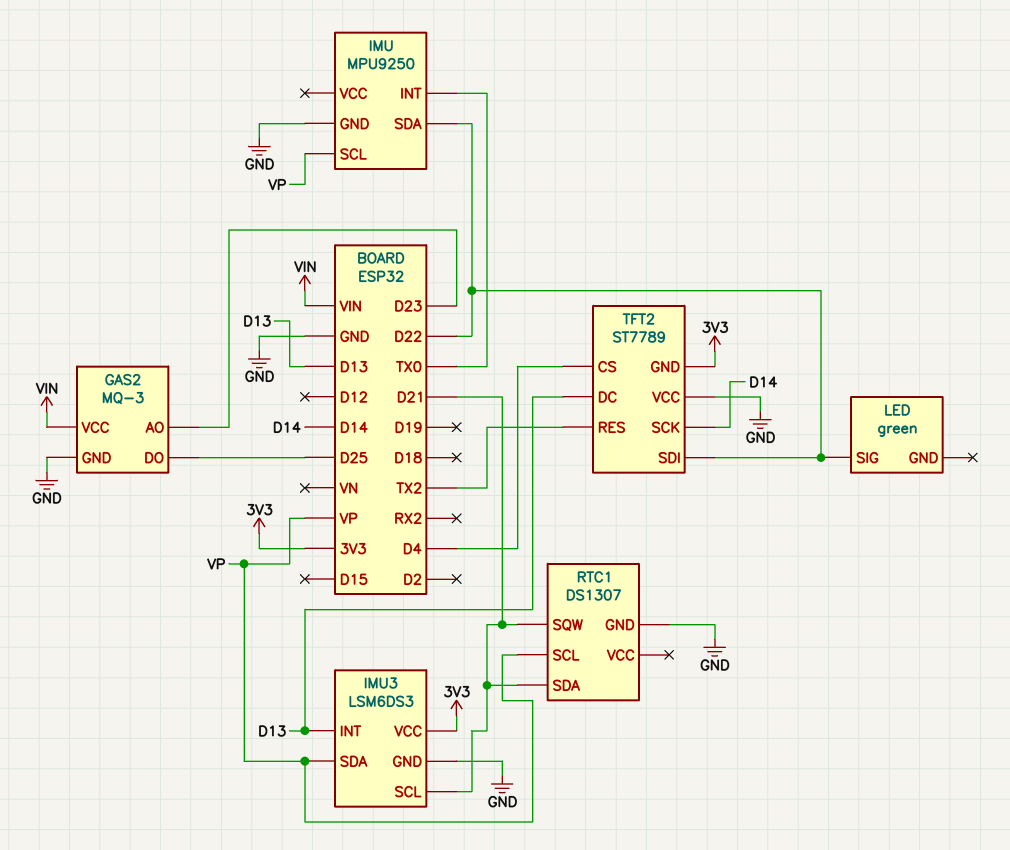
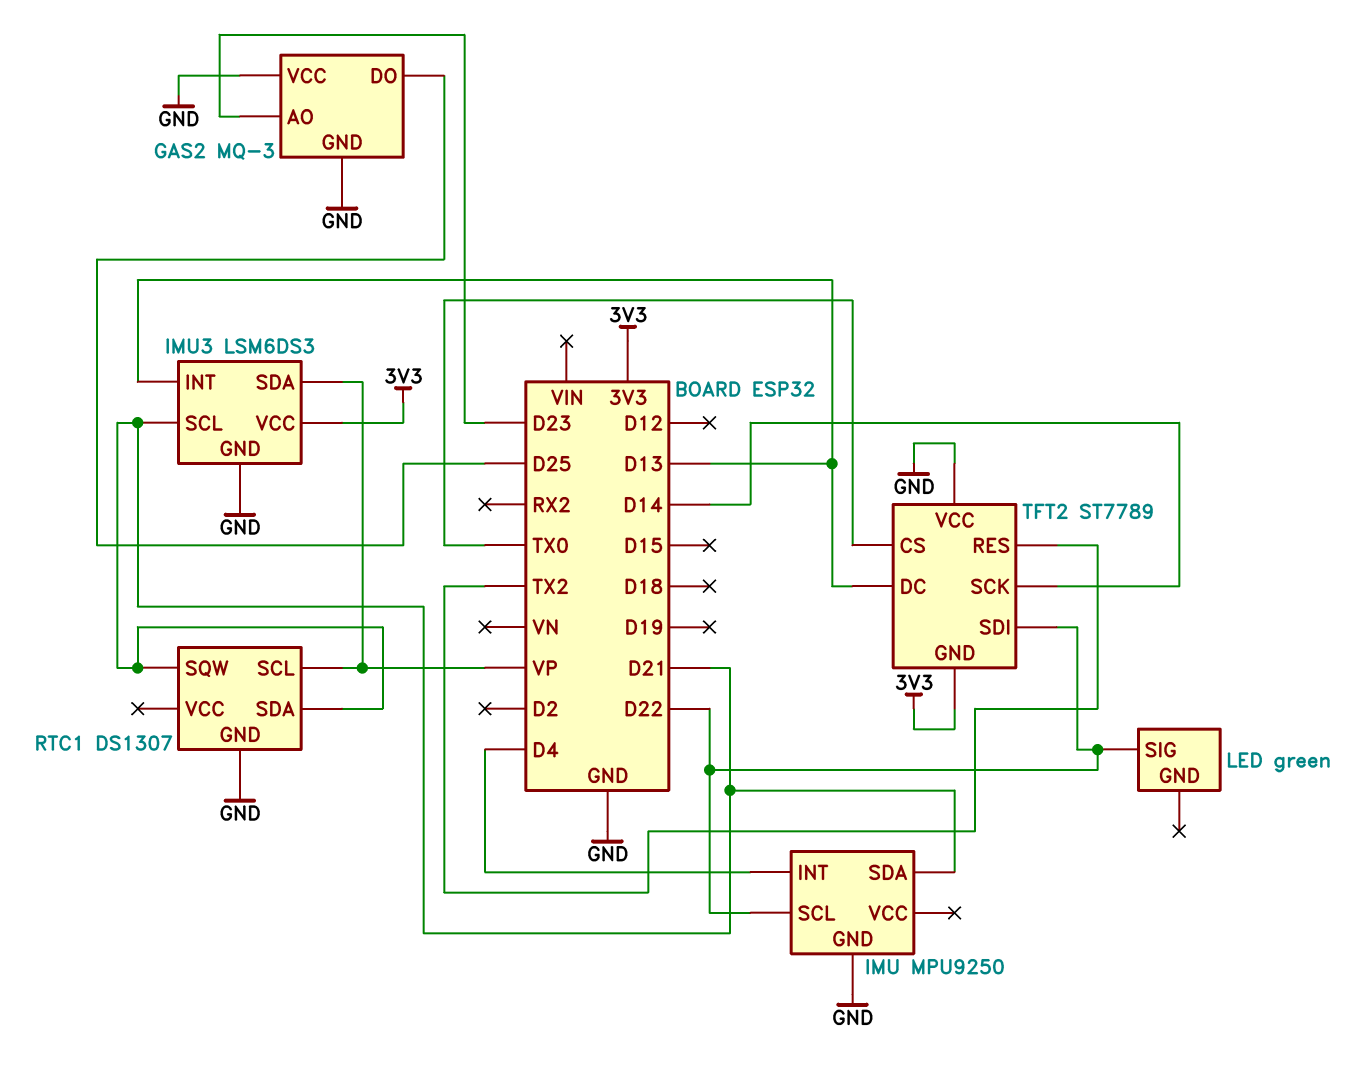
GAS2 pin VCC: VIN -> GND
IMU pin INT: TX0 -> D4
IMU pin SCL: VP -> D22
IMU pin SDA: D22 -> D21
TFT2 pin CS: D4 -> TX0

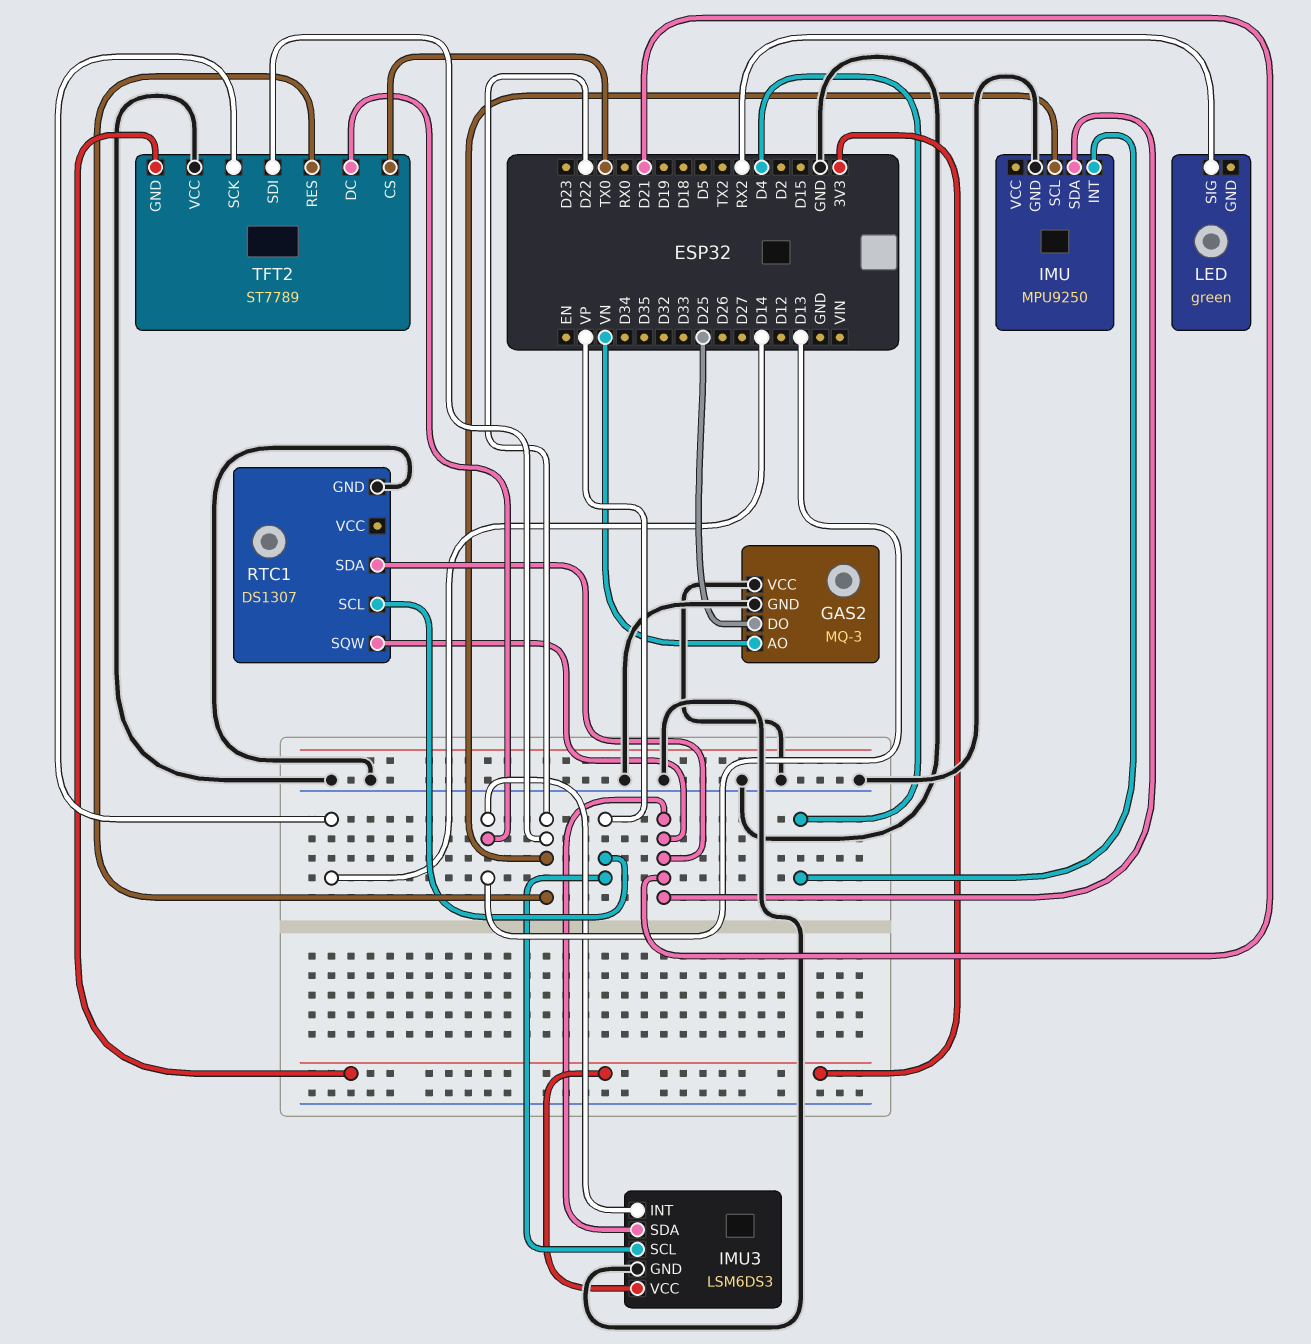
GAS2 pin AO: D23 -> VN
IMU3 pin SCL: D21 -> VP
IMU3 pin SDA: VP -> D21
LED pin SIG: D22 -> RX2
TFT2 pin RES: TX2 -> D22

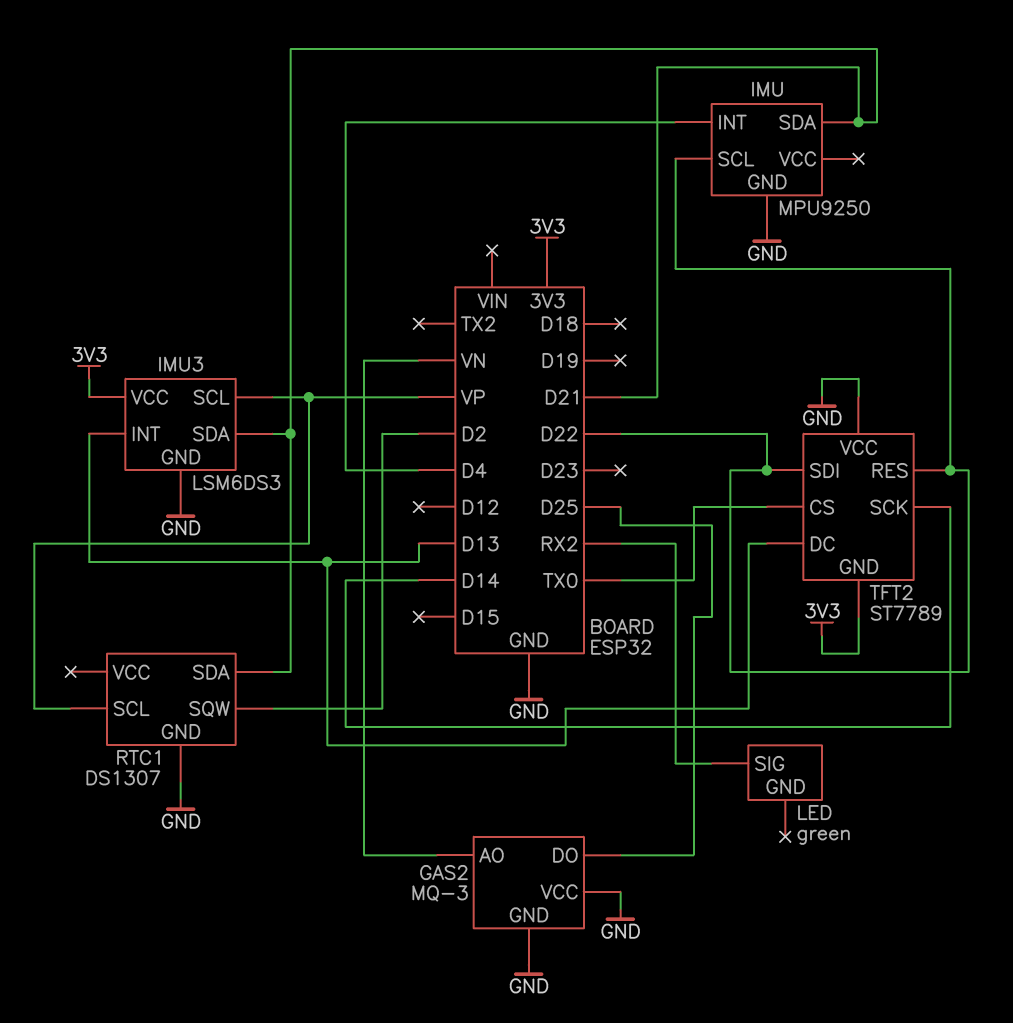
RTC1 pin SQW: D21 -> D2

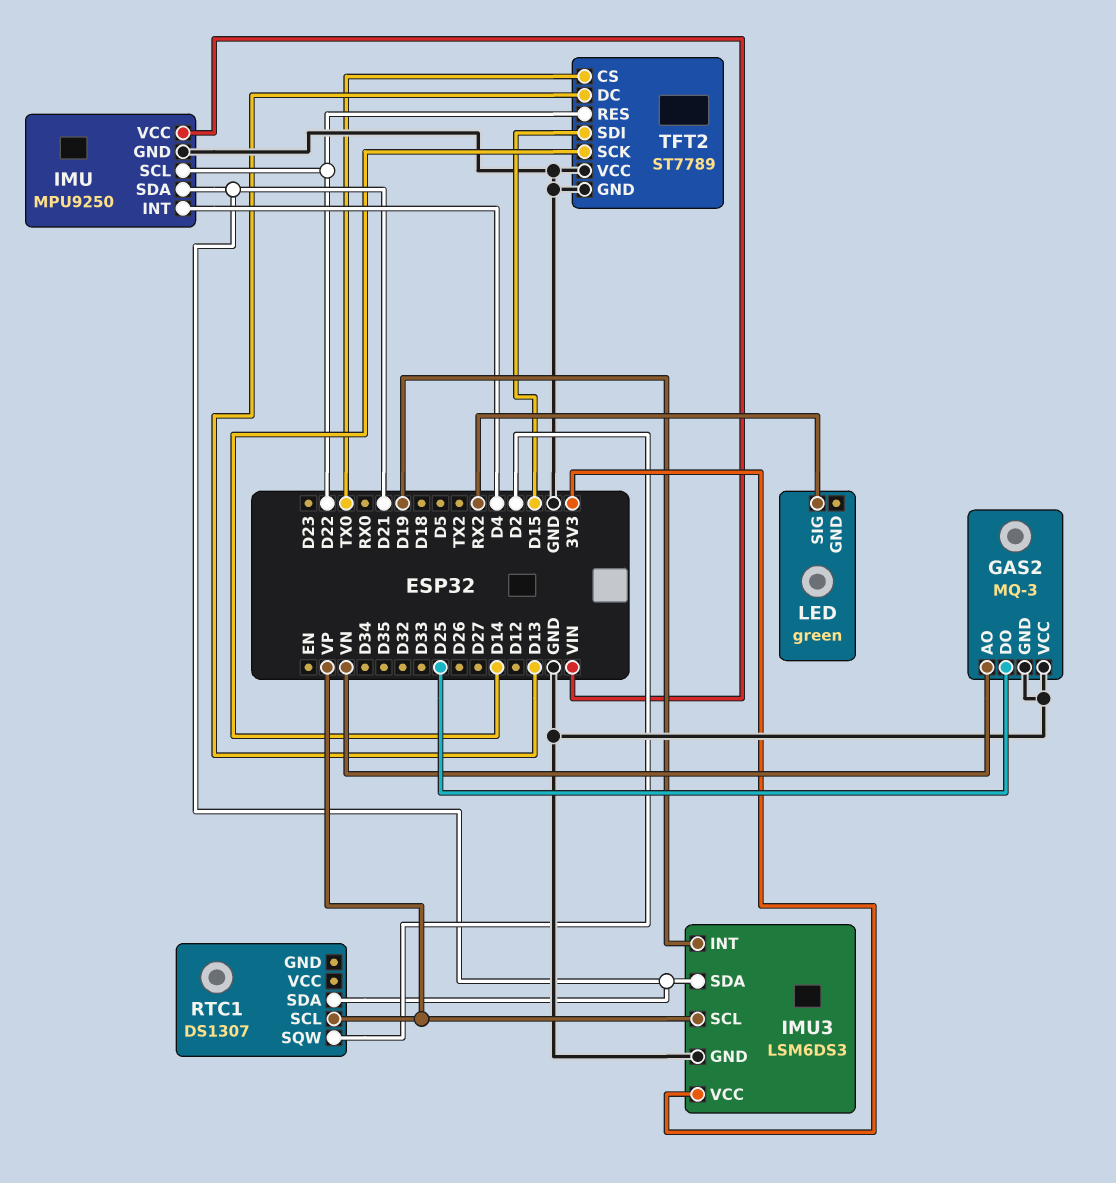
IMU pin VCC: none -> VIN
IMU3 pin INT: D13 -> D19
RTC1 pin GND: GND -> none
TFT2 pin GND: 3V3 -> GND
TFT2 pin SDI: D22 -> D15

